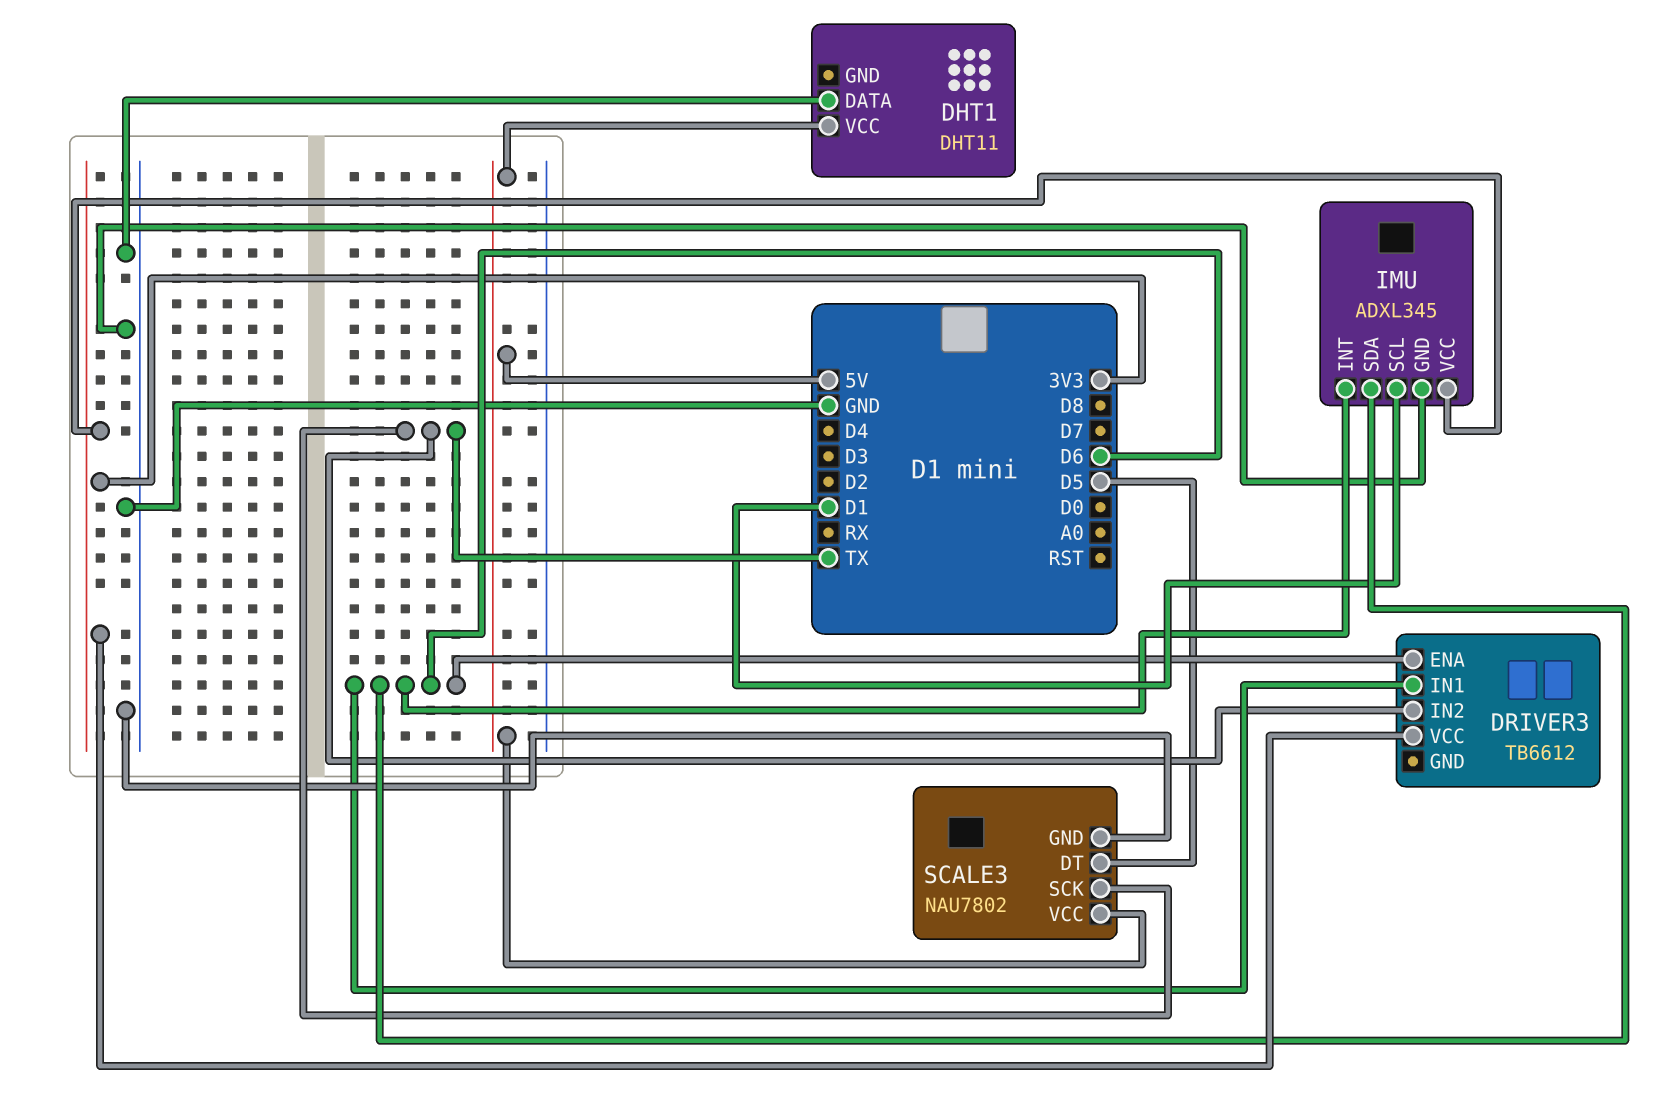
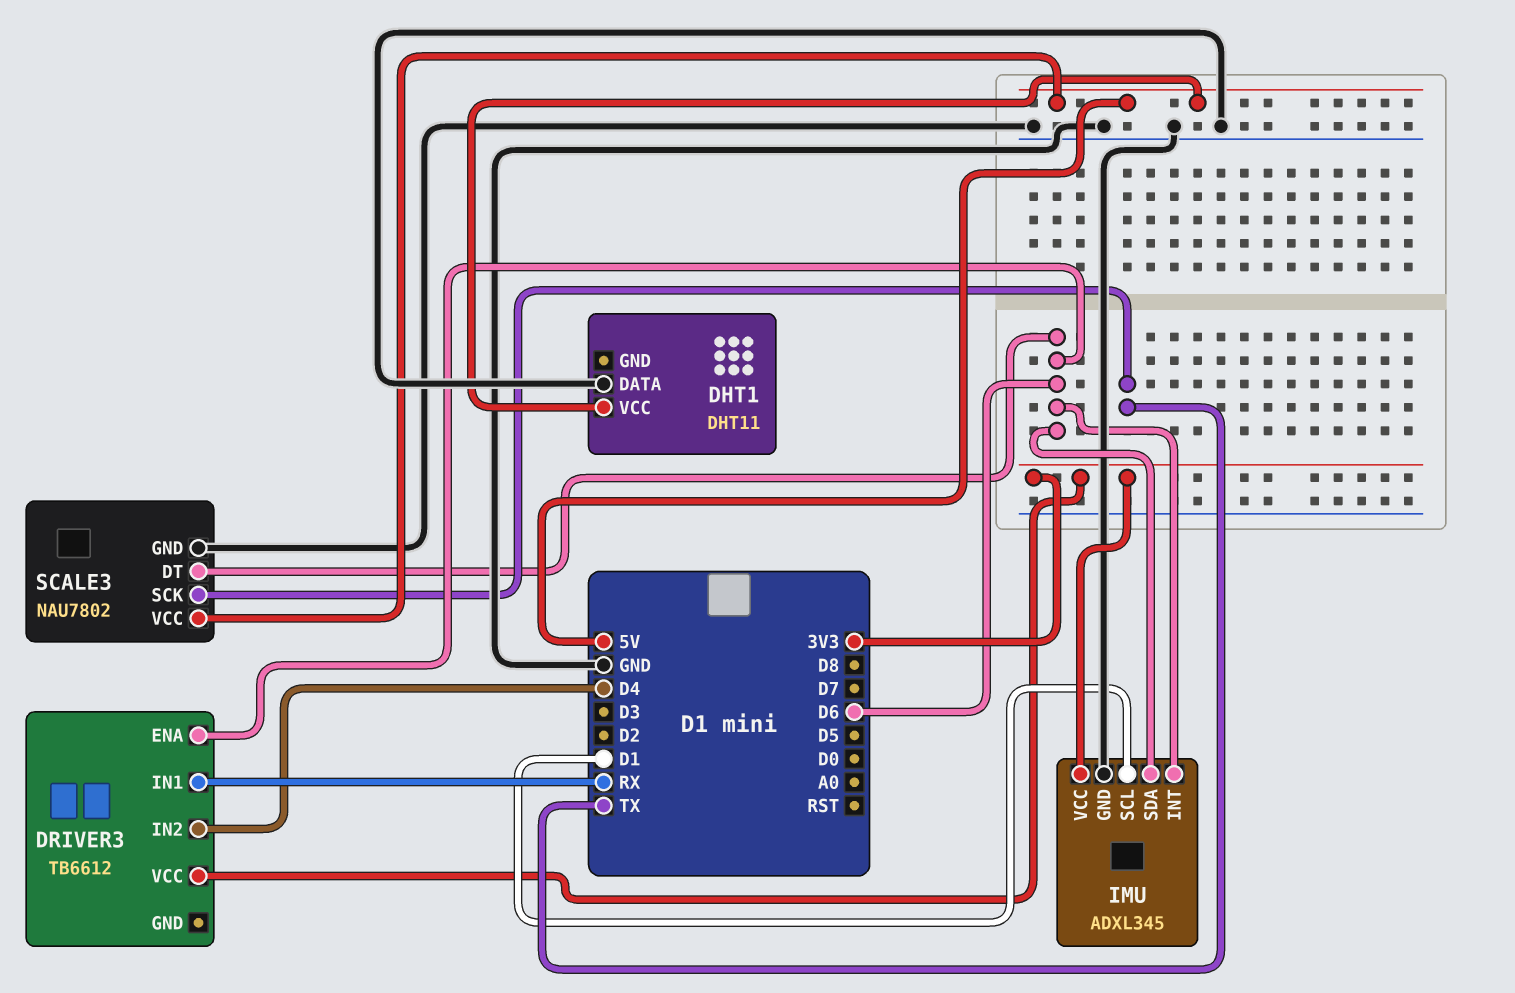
DRIVER3 pin IN1: D6 -> RX
DRIVER3 pin IN2: TX -> D4
SCALE3 pin DT: D5 -> D6

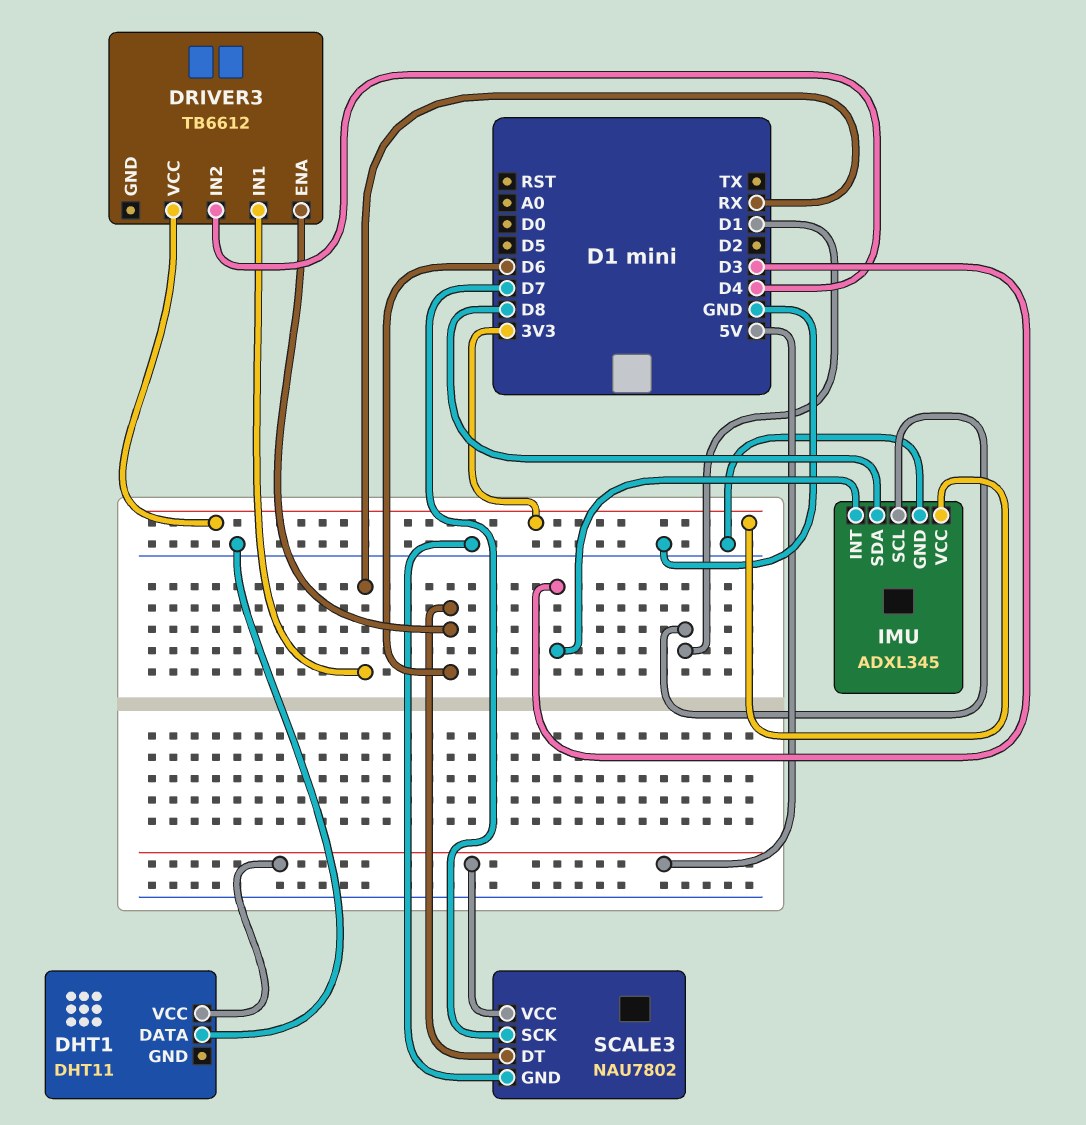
IMU pin INT: D6 -> D3
IMU pin SDA: D6 -> D8
SCALE3 pin SCK: TX -> D7

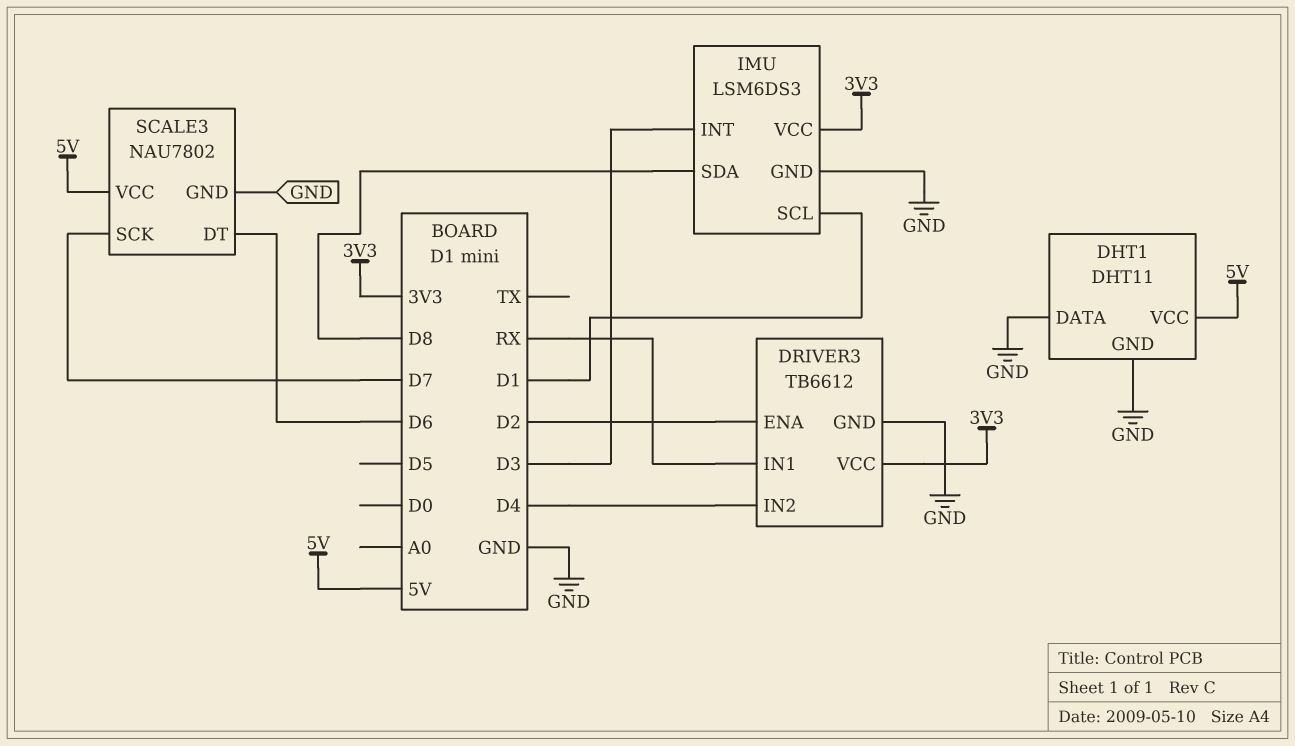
DHT1 pin GND: none -> GND
DRIVER3 pin ENA: D6 -> D2
DRIVER3 pin GND: none -> GND
IMU: ADXL345 -> LSM6DS3

